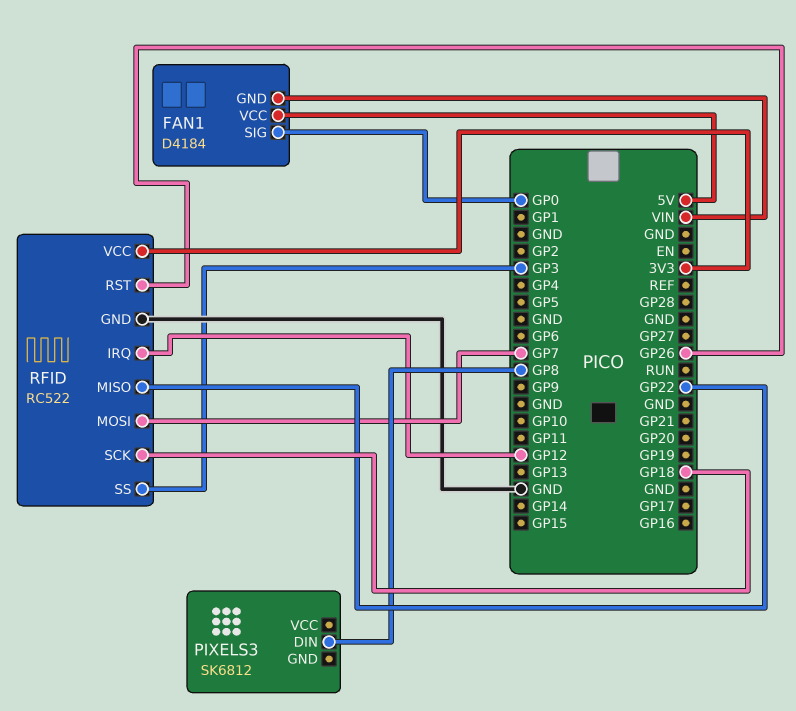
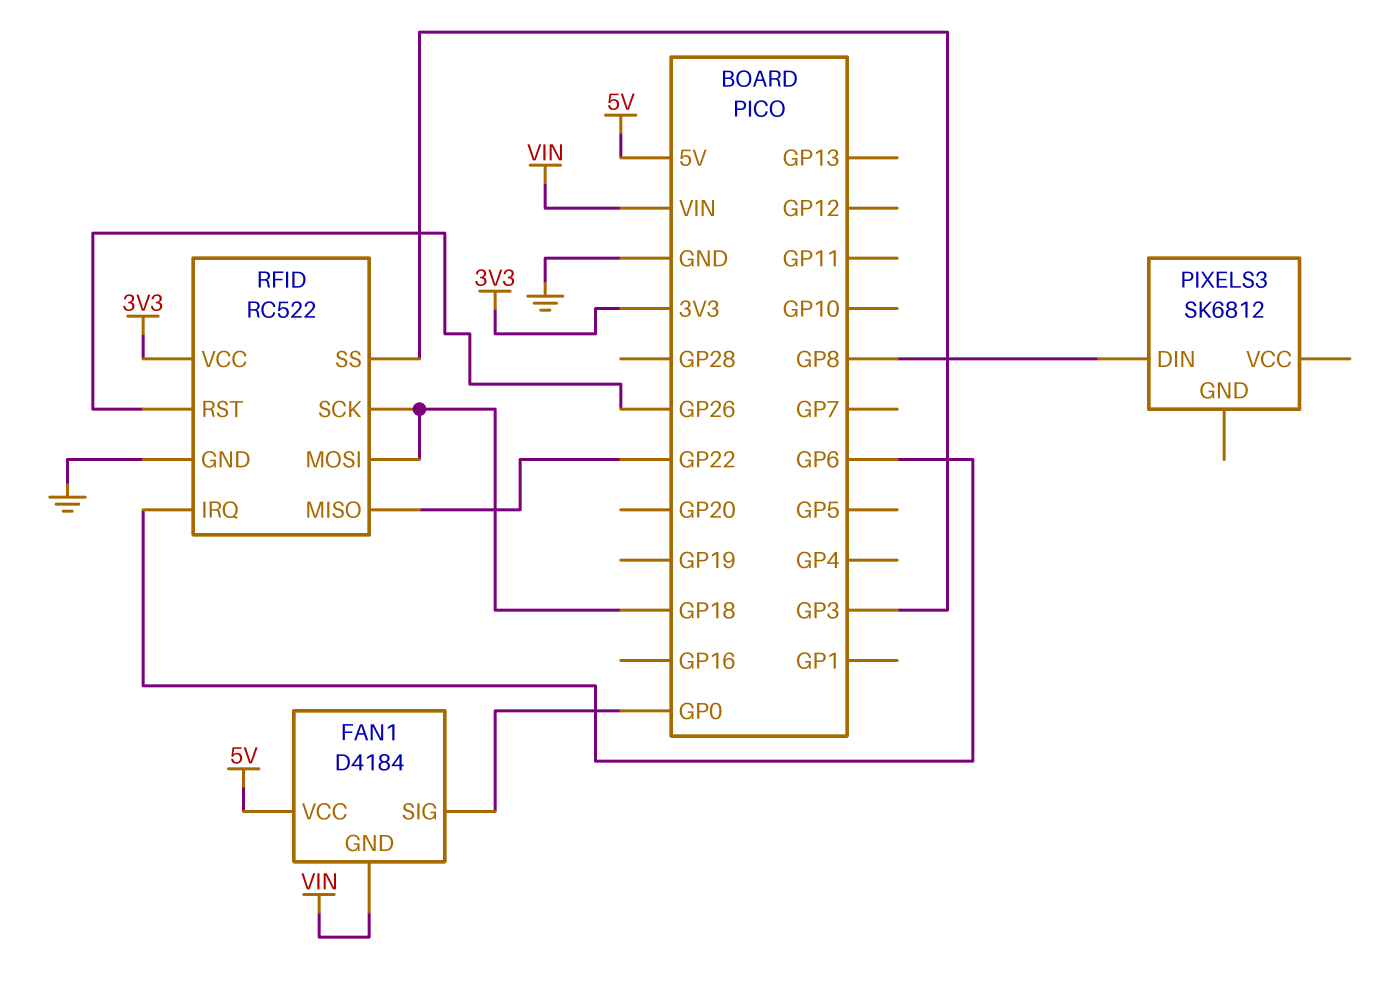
RFID pin IRQ: GP12 -> GP6
RFID pin MOSI: GP7 -> GP18

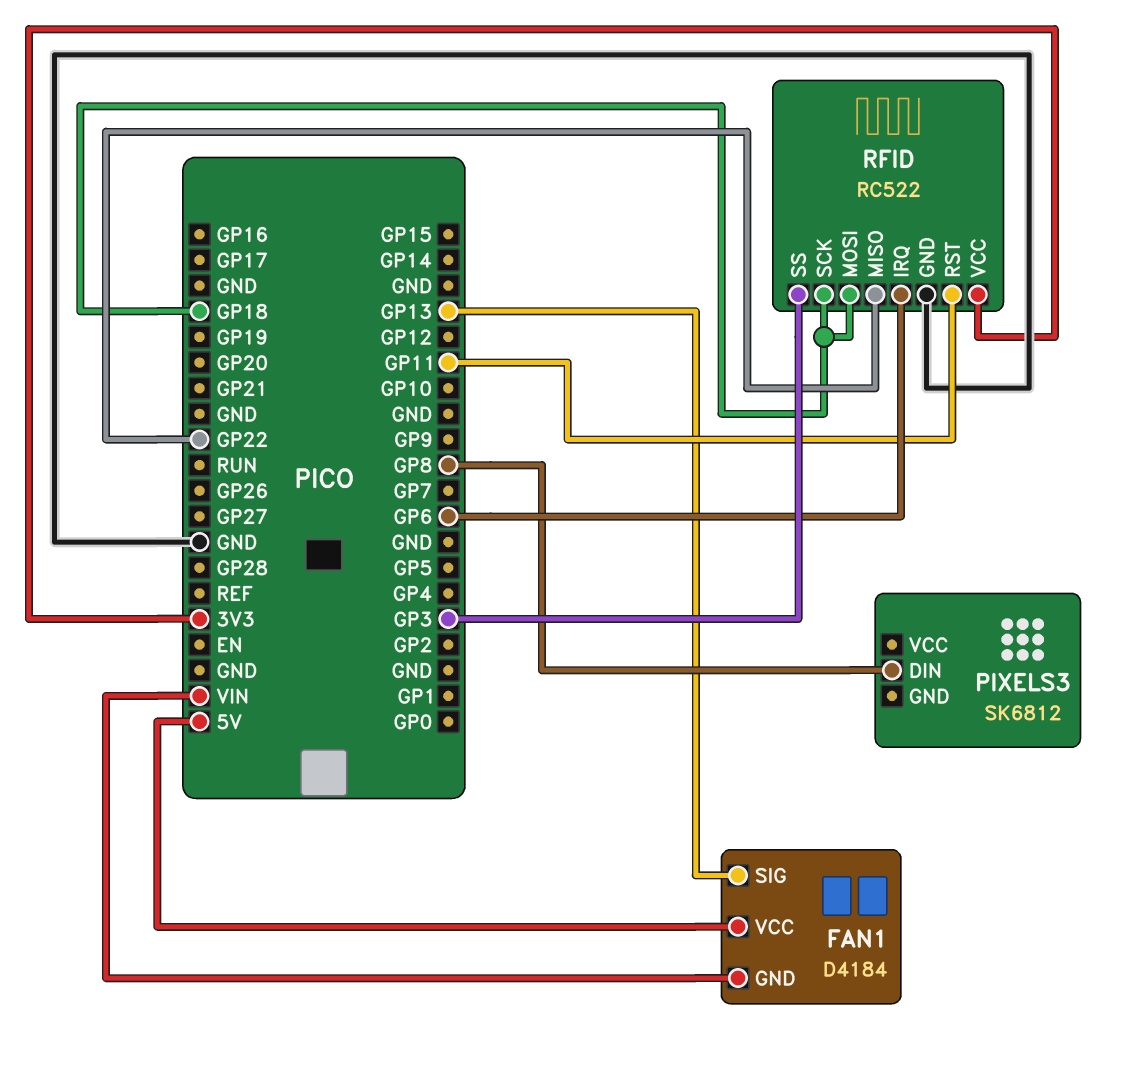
FAN1 pin SIG: GP0 -> GP13
RFID pin RST: GP26 -> GP11

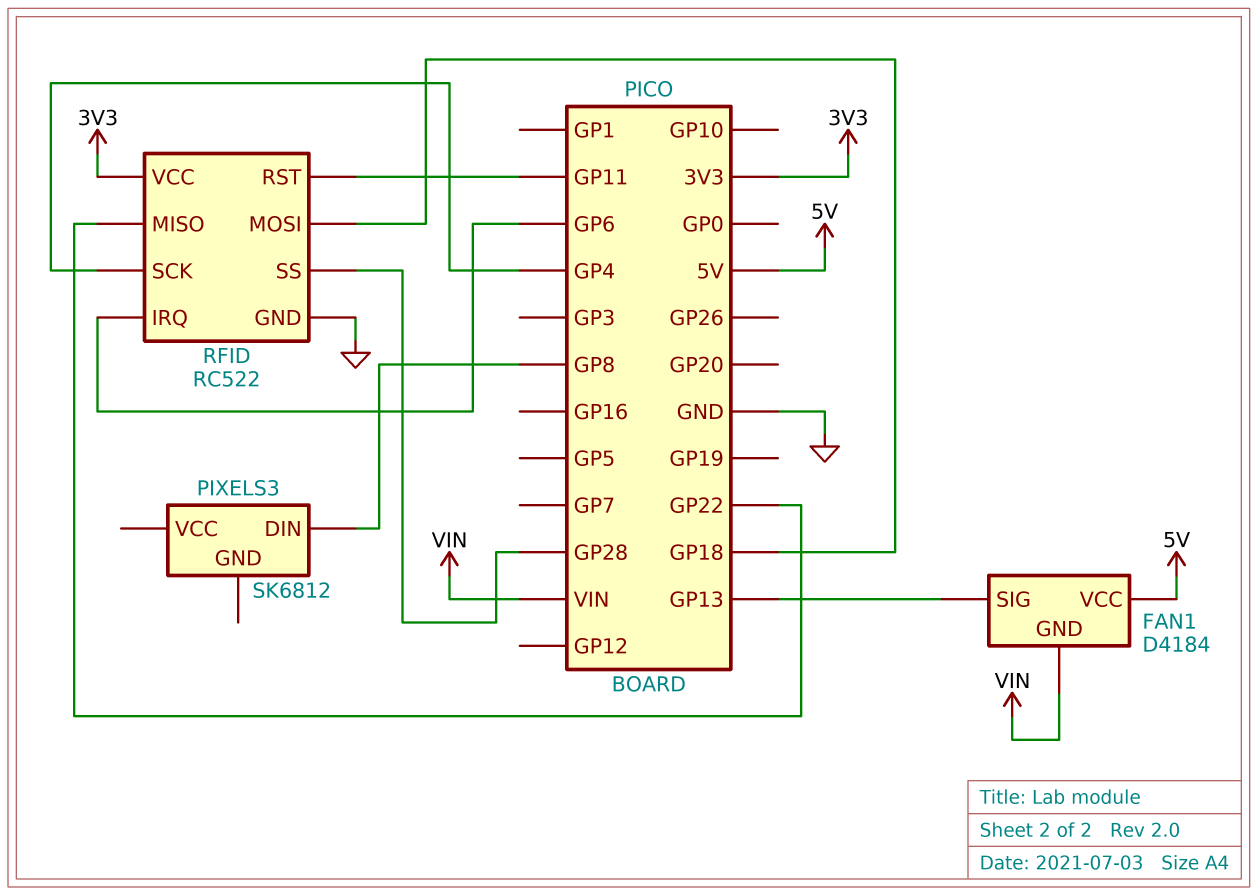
RFID pin SCK: GP18 -> GP4
RFID pin SS: GP3 -> GP28

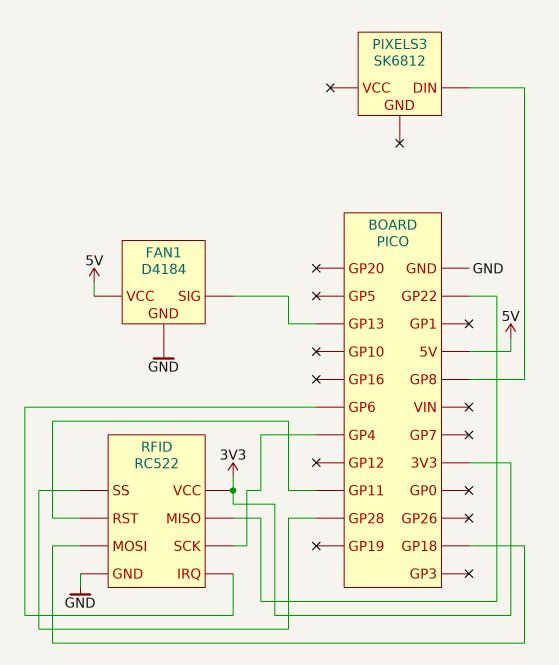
FAN1 pin GND: VIN -> GND

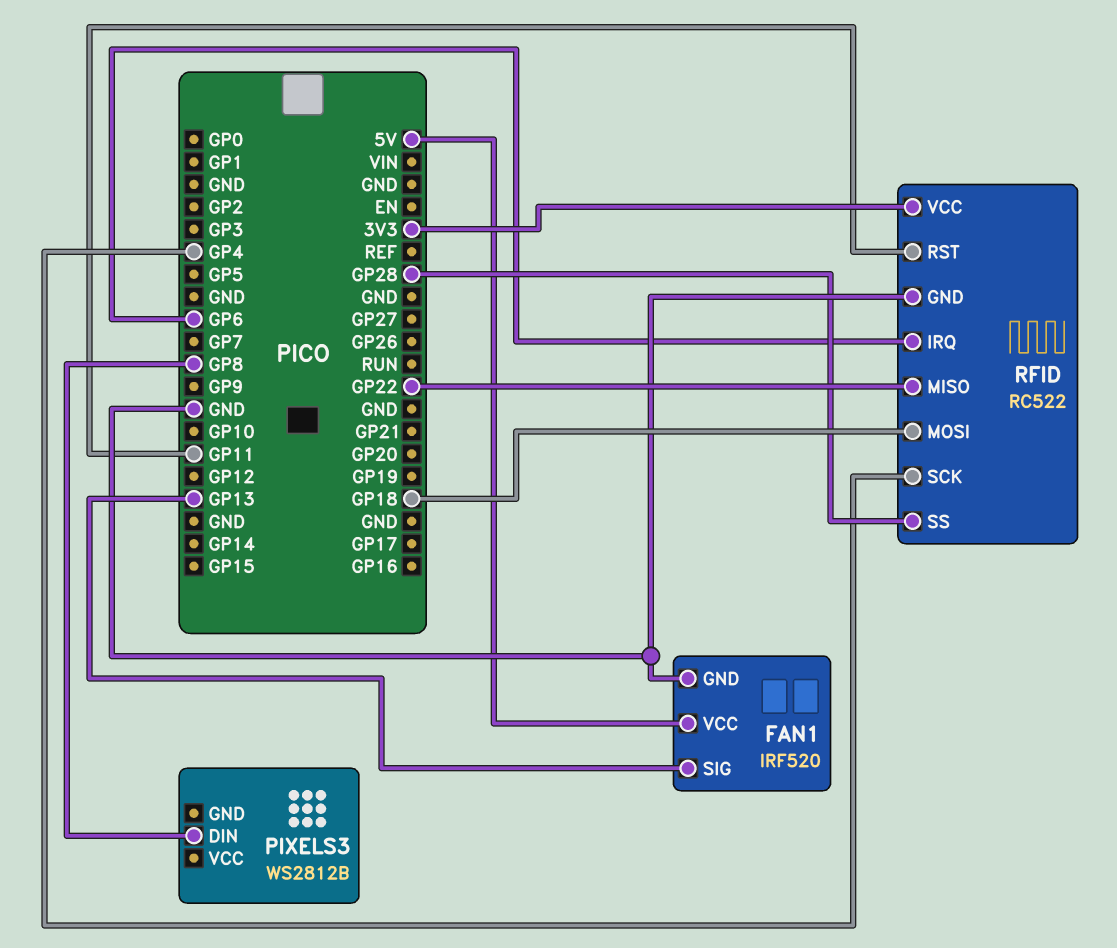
FAN1: D4184 -> IRF520
PIXELS3: SK6812 -> WS2812B

